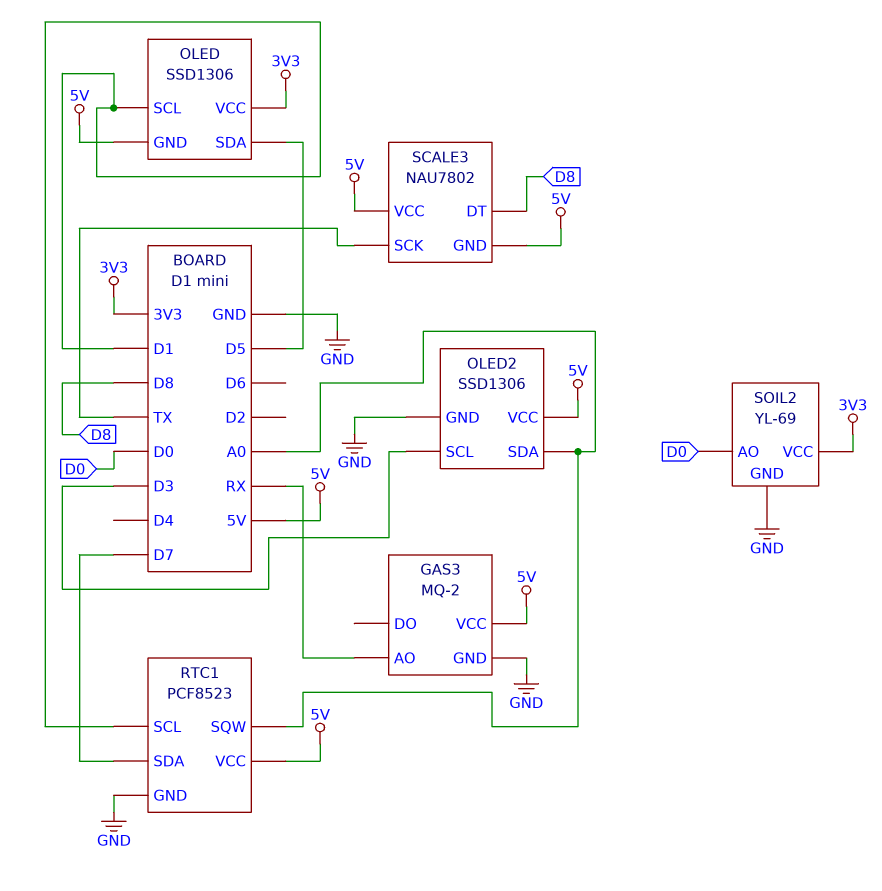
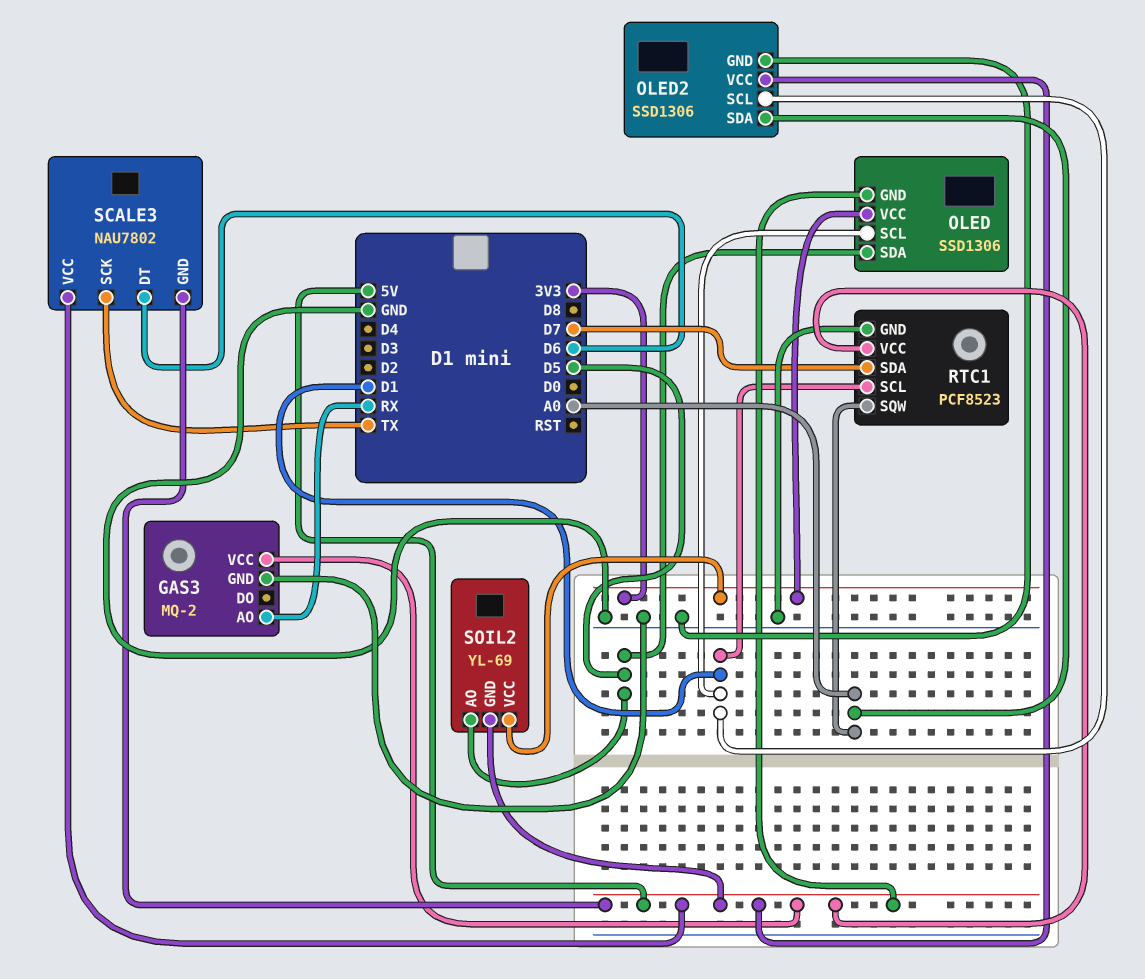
OLED2 pin SCL: D3 -> D1
SCALE3 pin DT: D8 -> D6
SOIL2 pin AO: D0 -> D5
SOIL2 pin GND: GND -> 5V

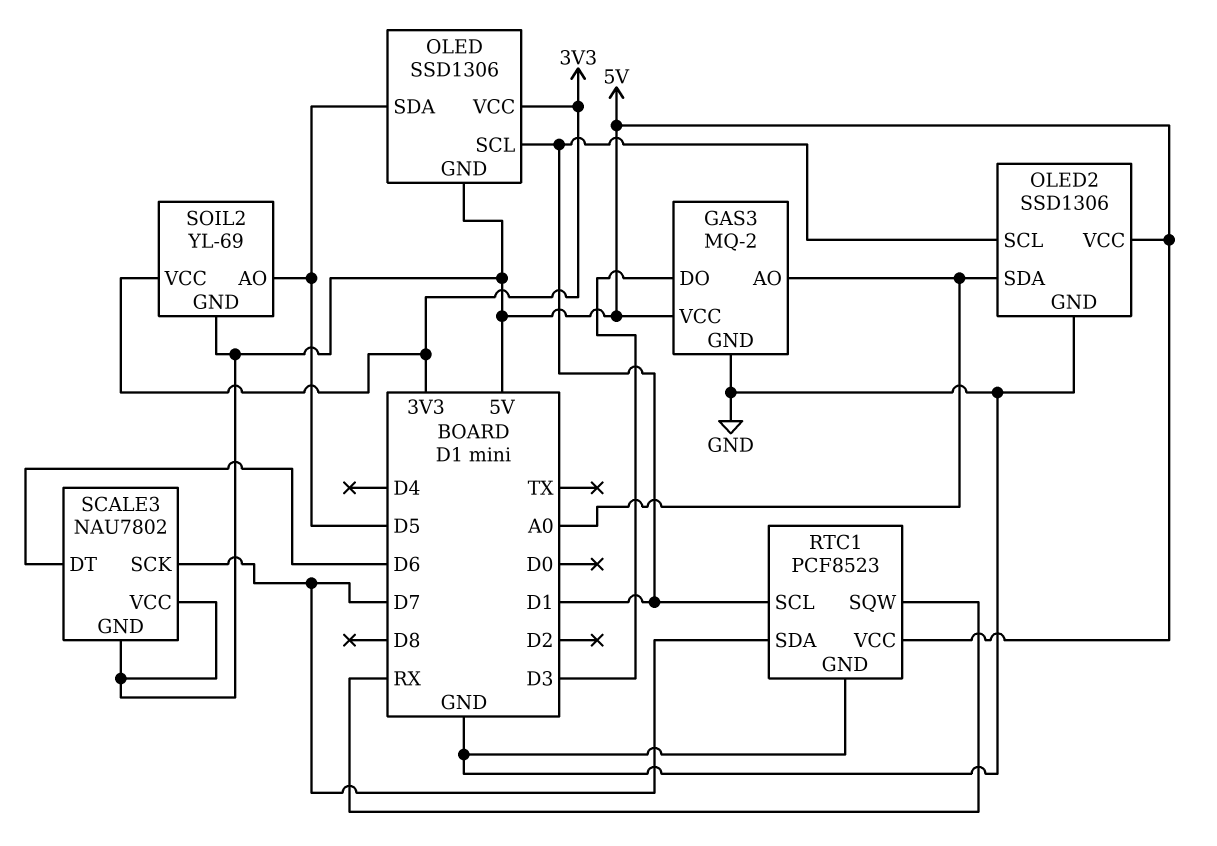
GAS3 pin AO: RX -> A0
GAS3 pin DO: none -> D3
RTC1 pin SQW: A0 -> RX
SCALE3 pin SCK: TX -> D7

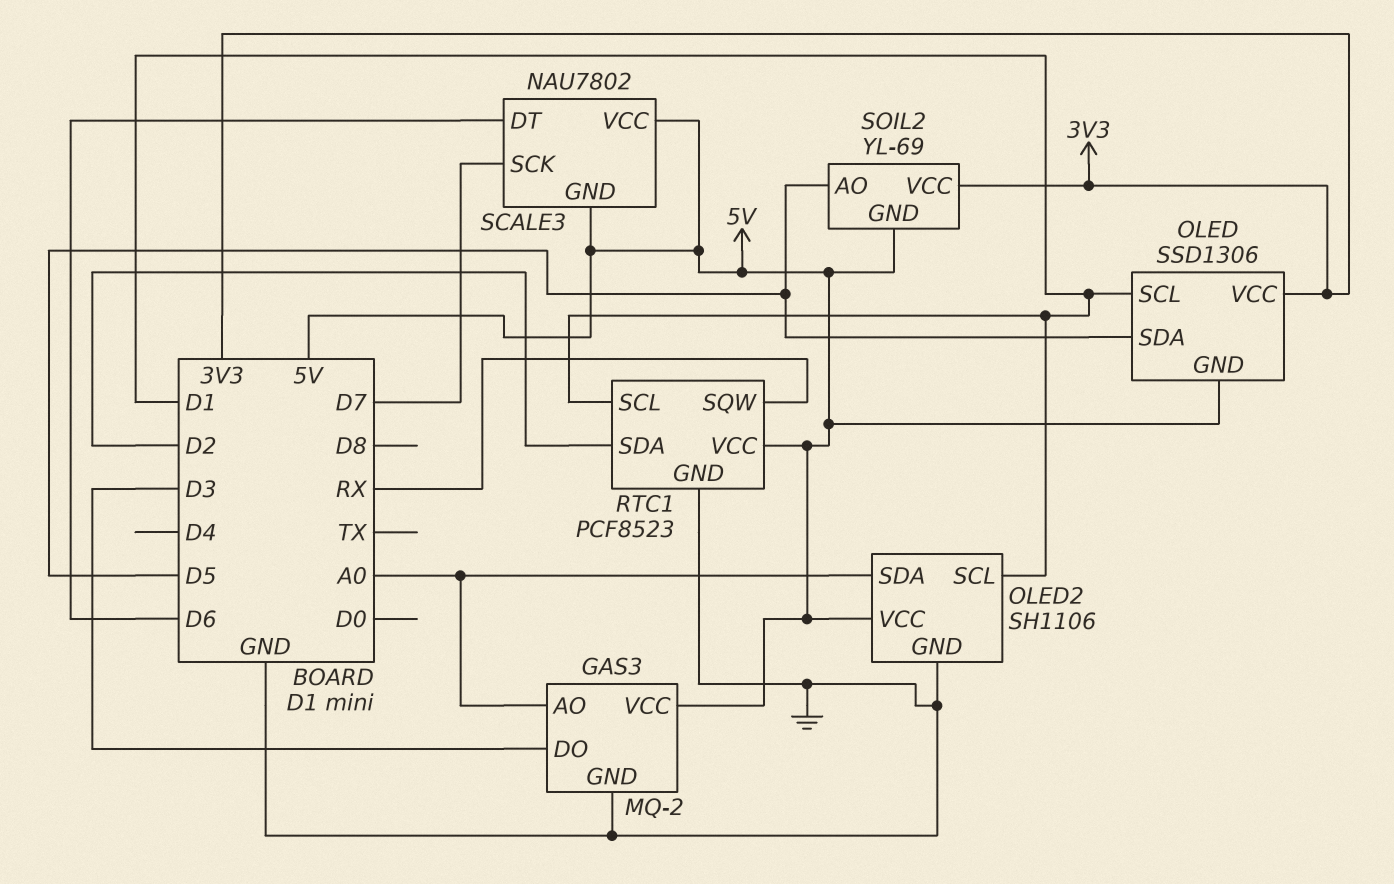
OLED2: SSD1306 -> SH1106
RTC1 pin SDA: D7 -> D2

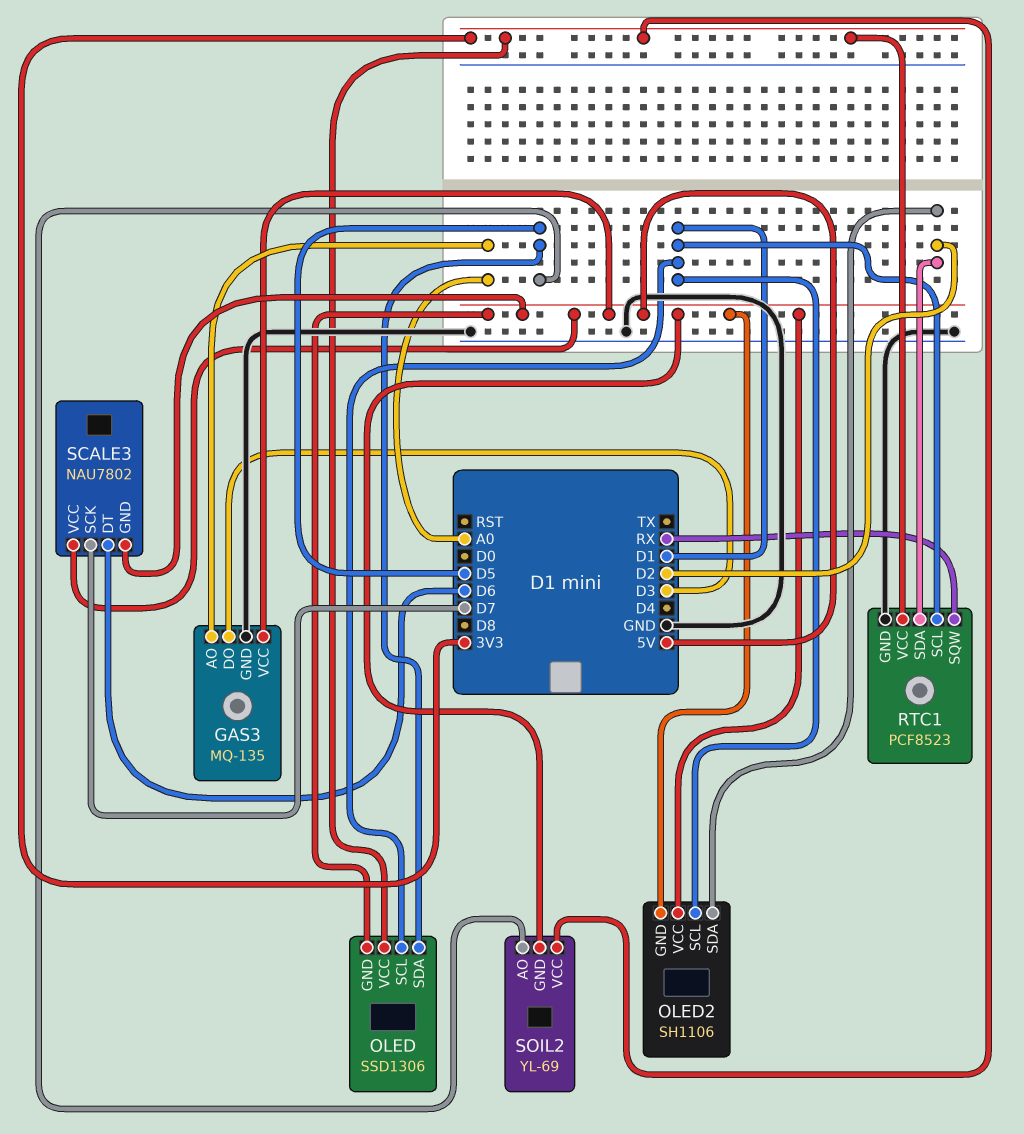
GAS3: MQ-2 -> MQ-135
OLED2 pin GND: GND -> 5V
OLED2 pin SDA: A0 -> D2
RTC1 pin VCC: 5V -> 3V3

